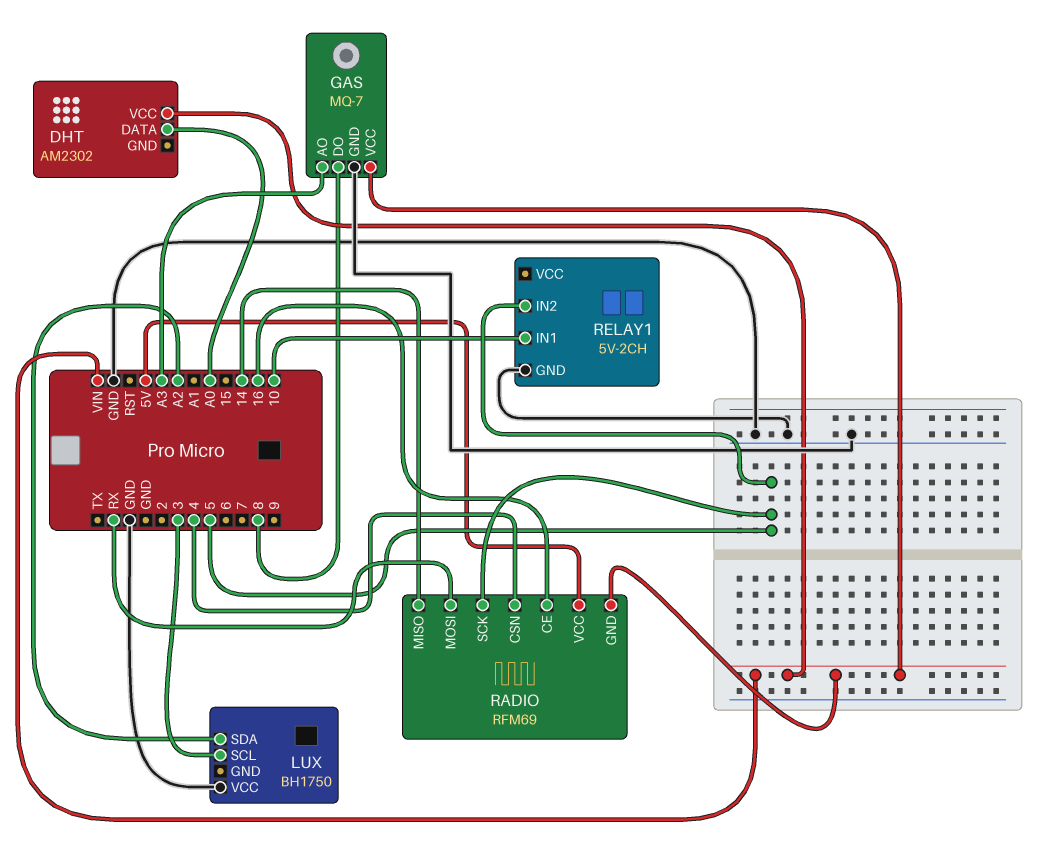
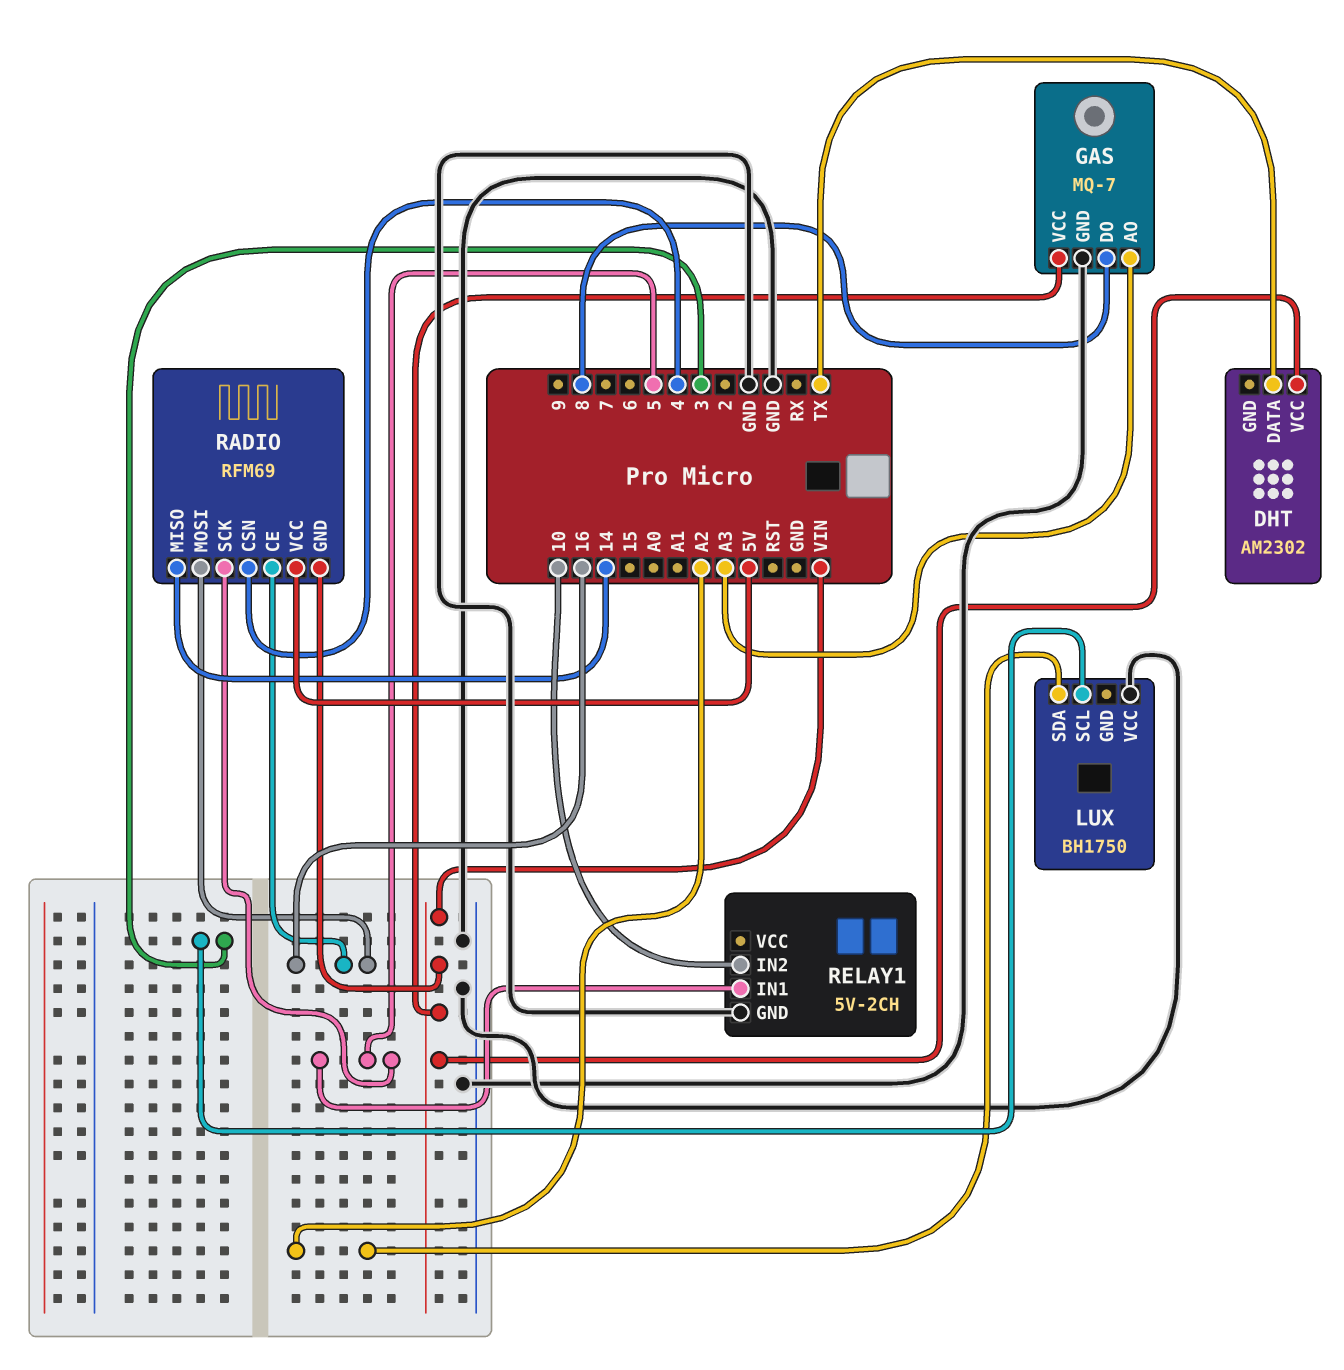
DHT pin DATA: A0 -> TX
RADIO pin MOSI: RX -> 16
RELAY1 pin IN1: 10 -> 5
RELAY1 pin IN2: 5 -> 10

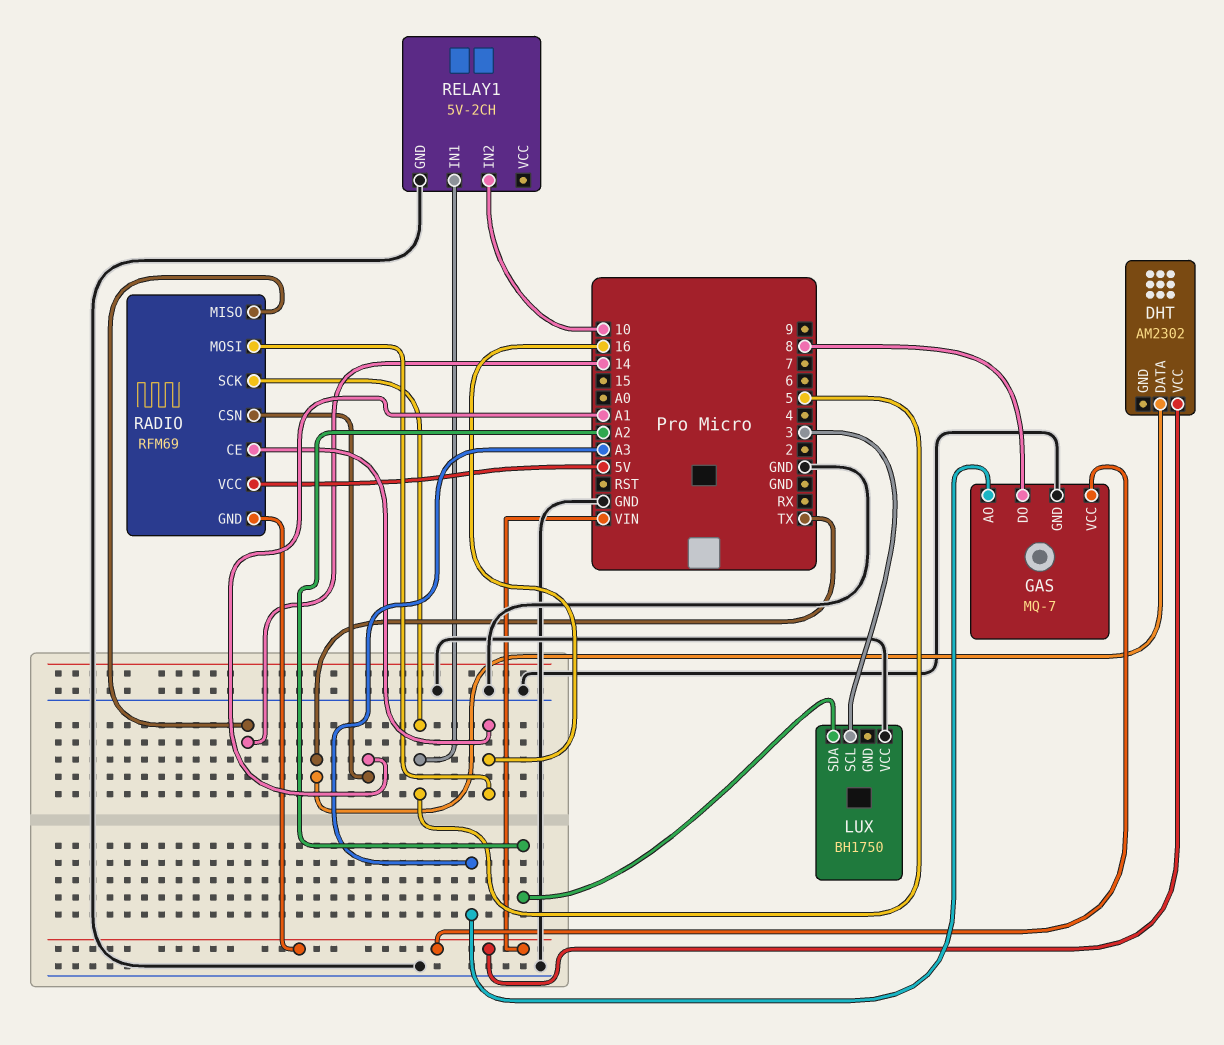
RADIO pin CSN: 4 -> A1

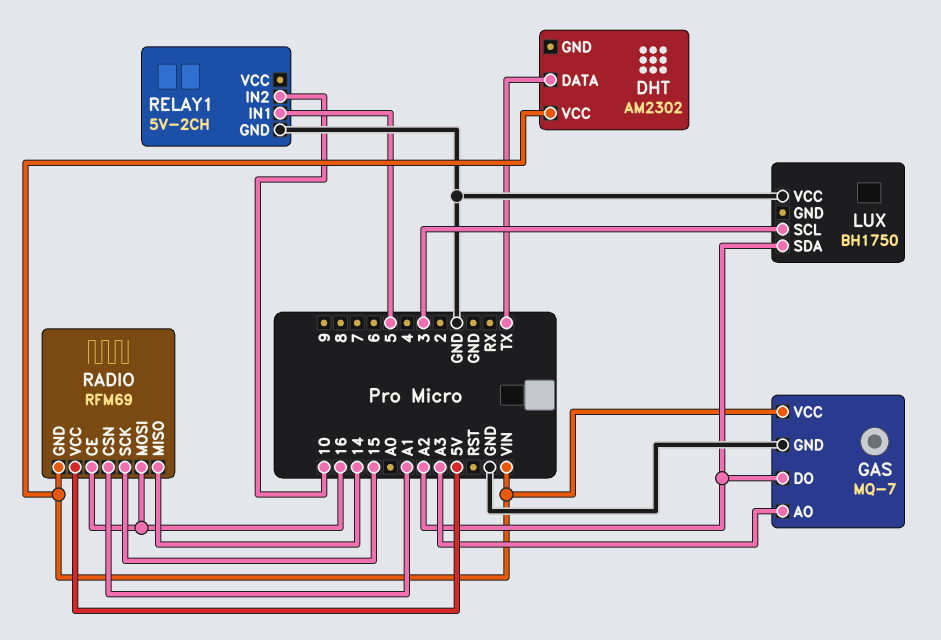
GAS pin DO: 8 -> A2
RADIO pin SCK: 5 -> 15

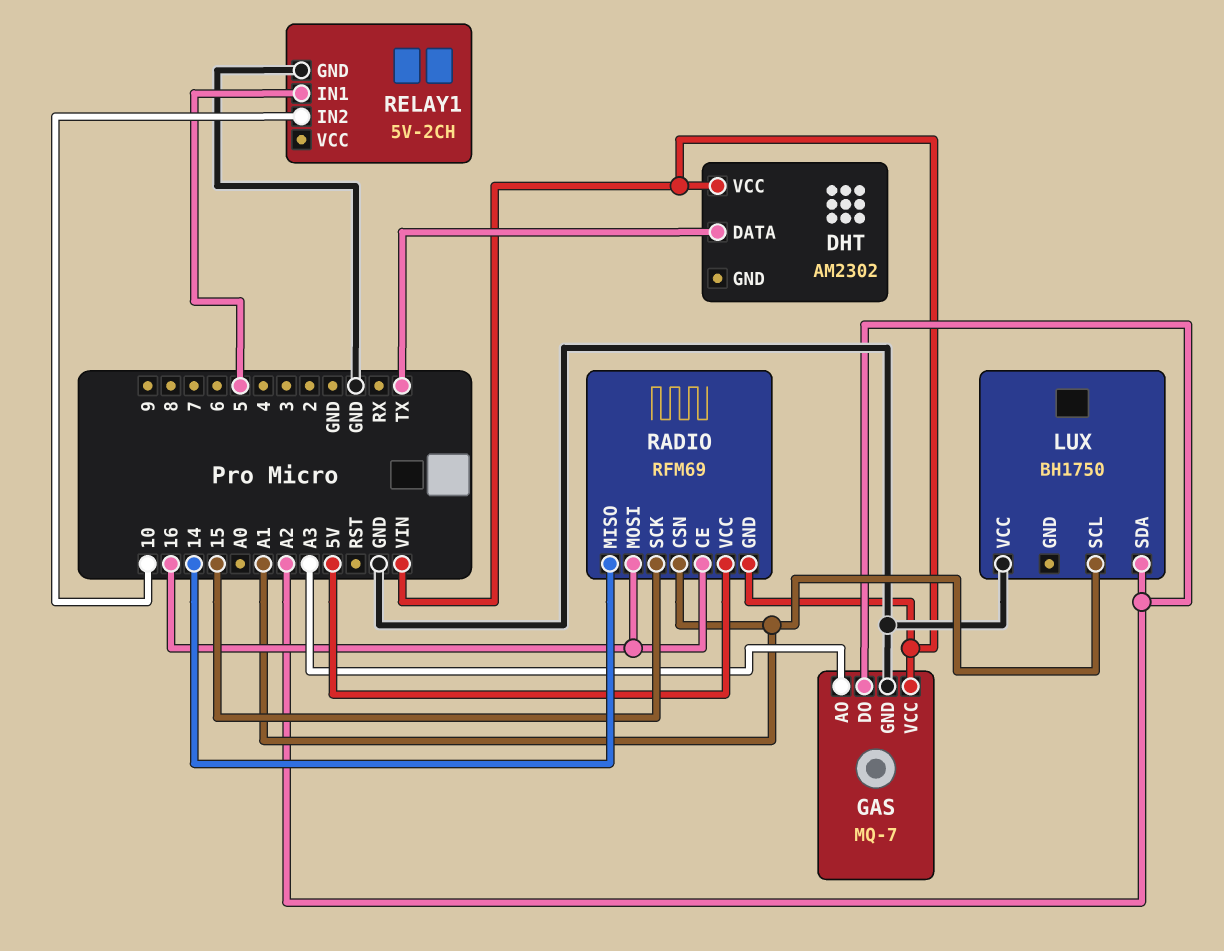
LUX pin SCL: 3 -> A1

